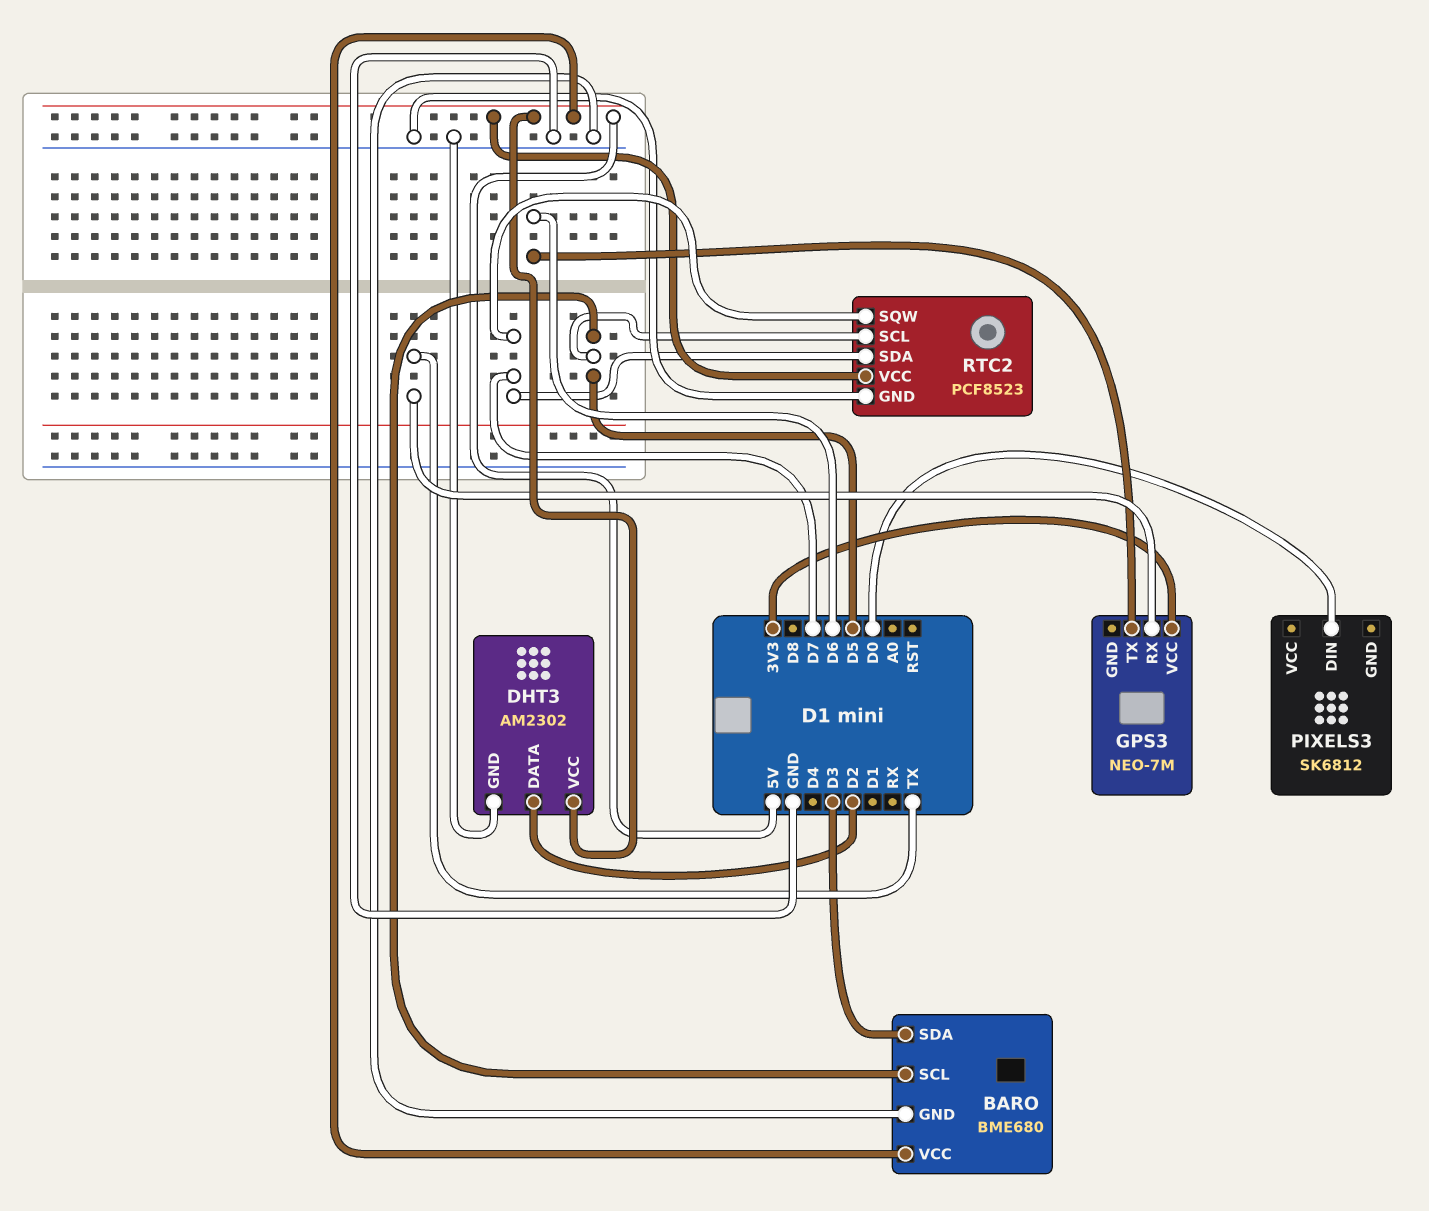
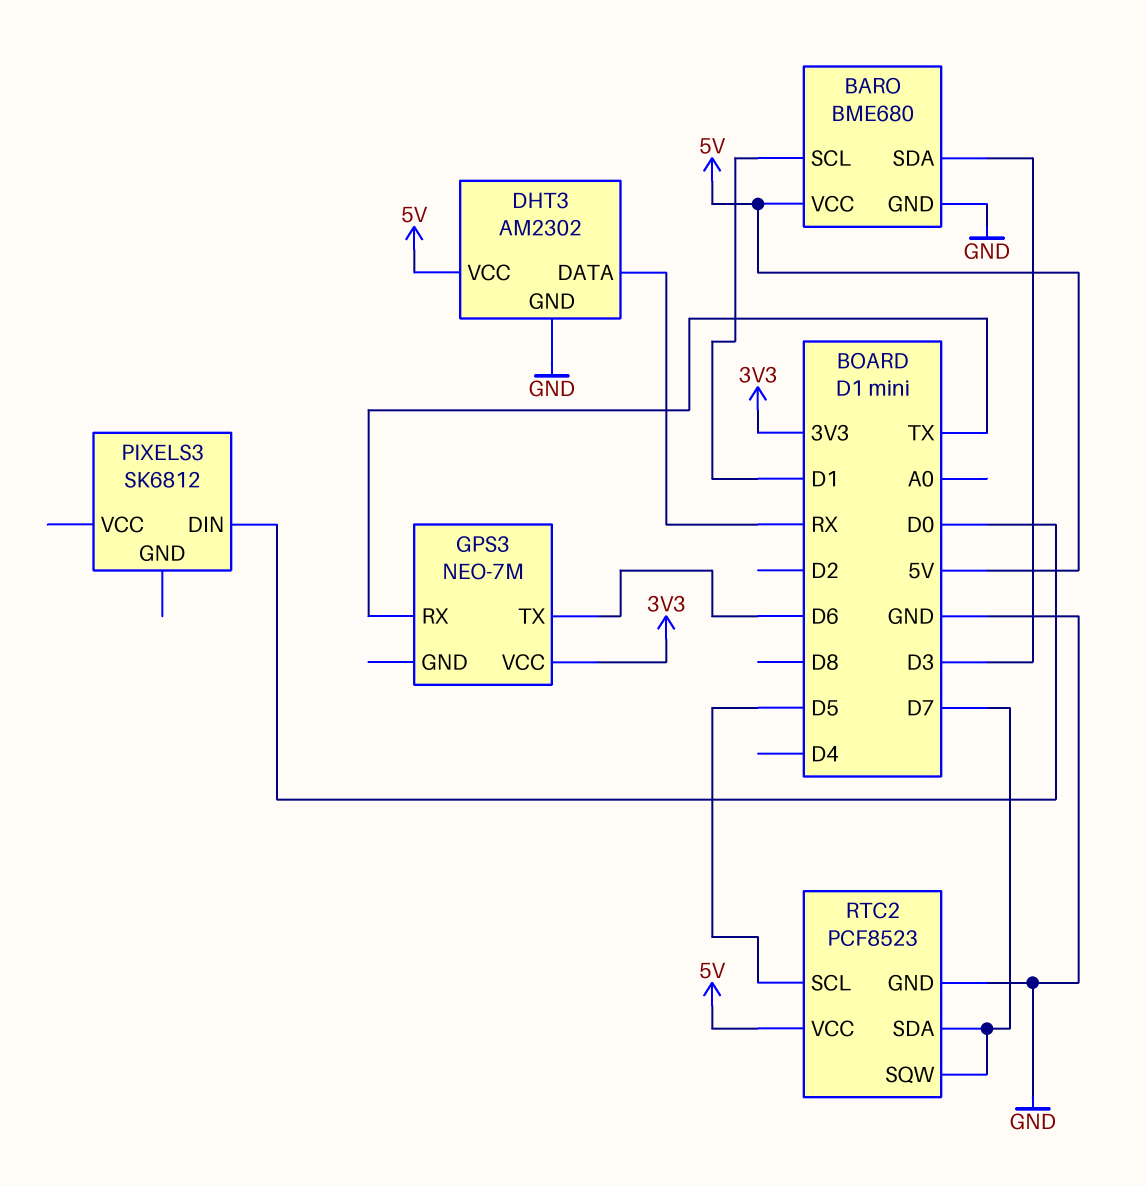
BARO pin SCL: D5 -> D1
DHT3 pin DATA: D2 -> RX

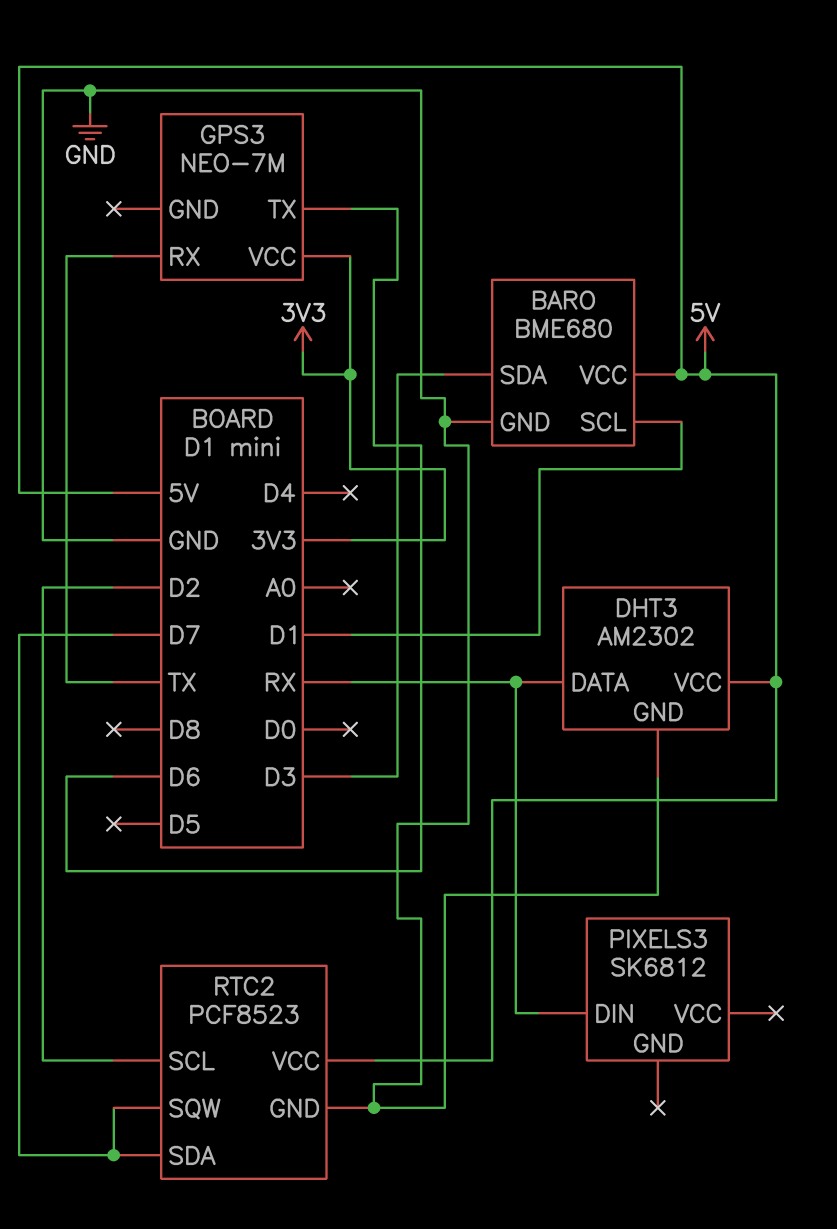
PIXELS3 pin DIN: D0 -> RX
RTC2 pin SCL: D5 -> D2

